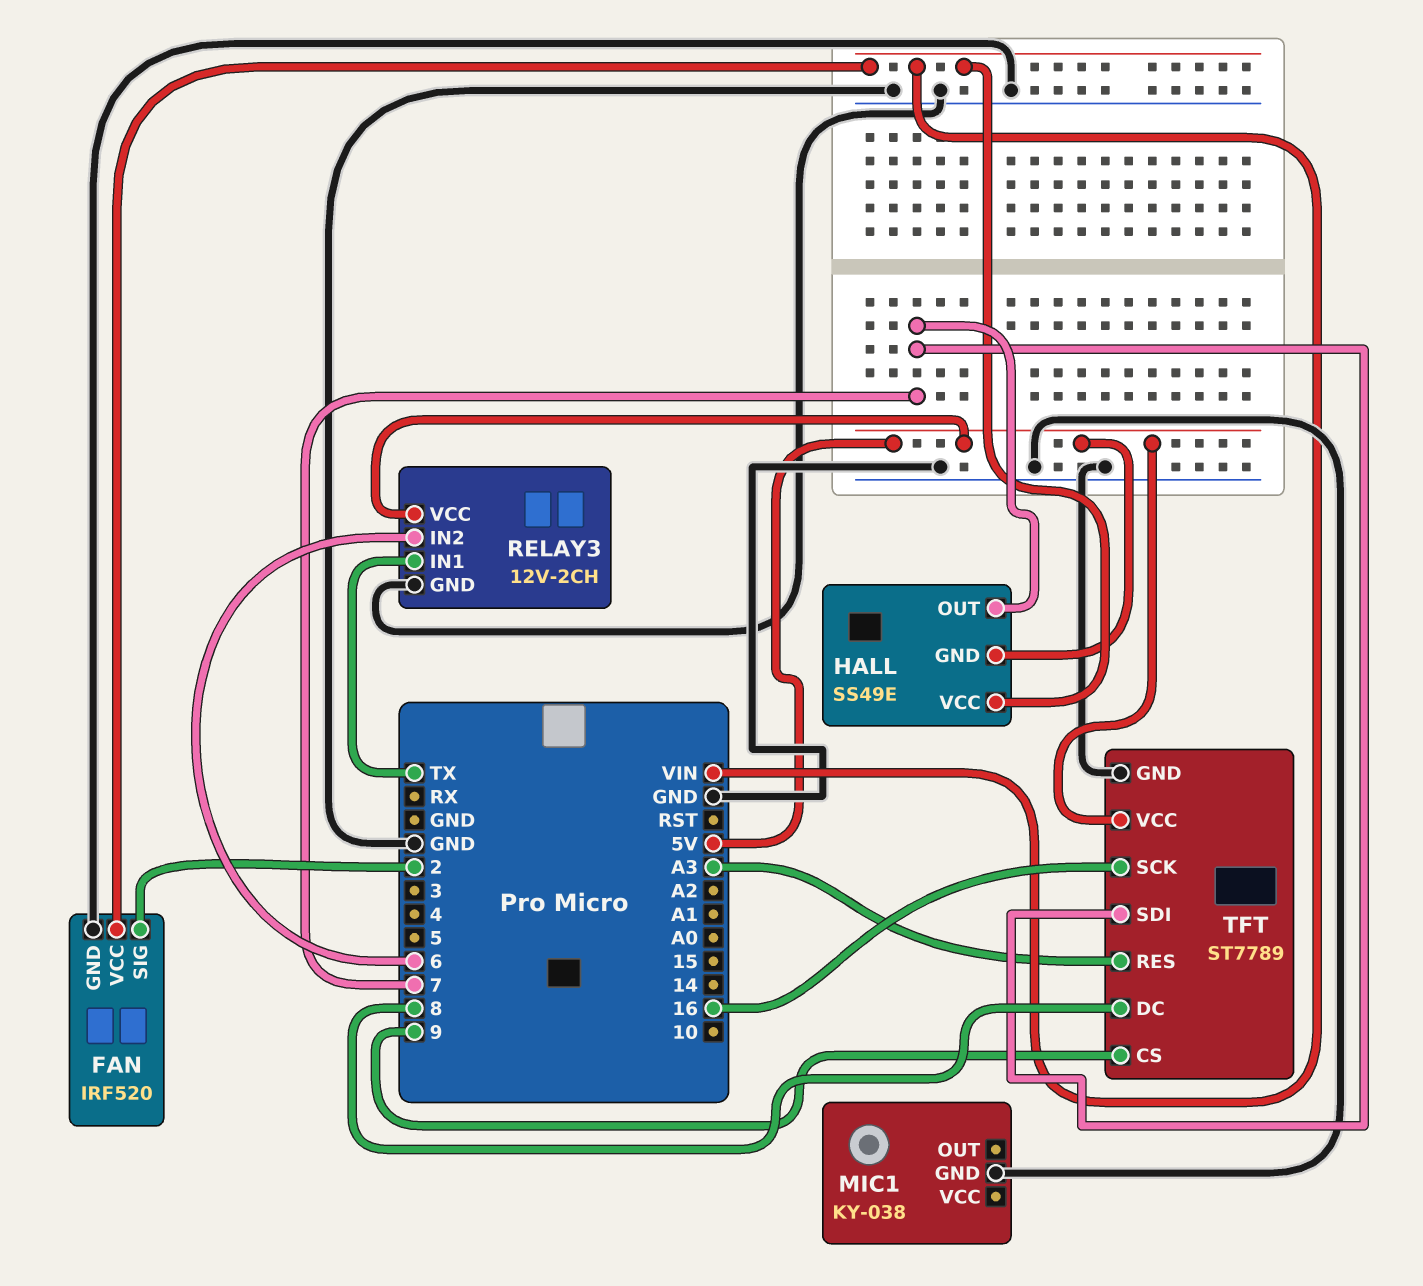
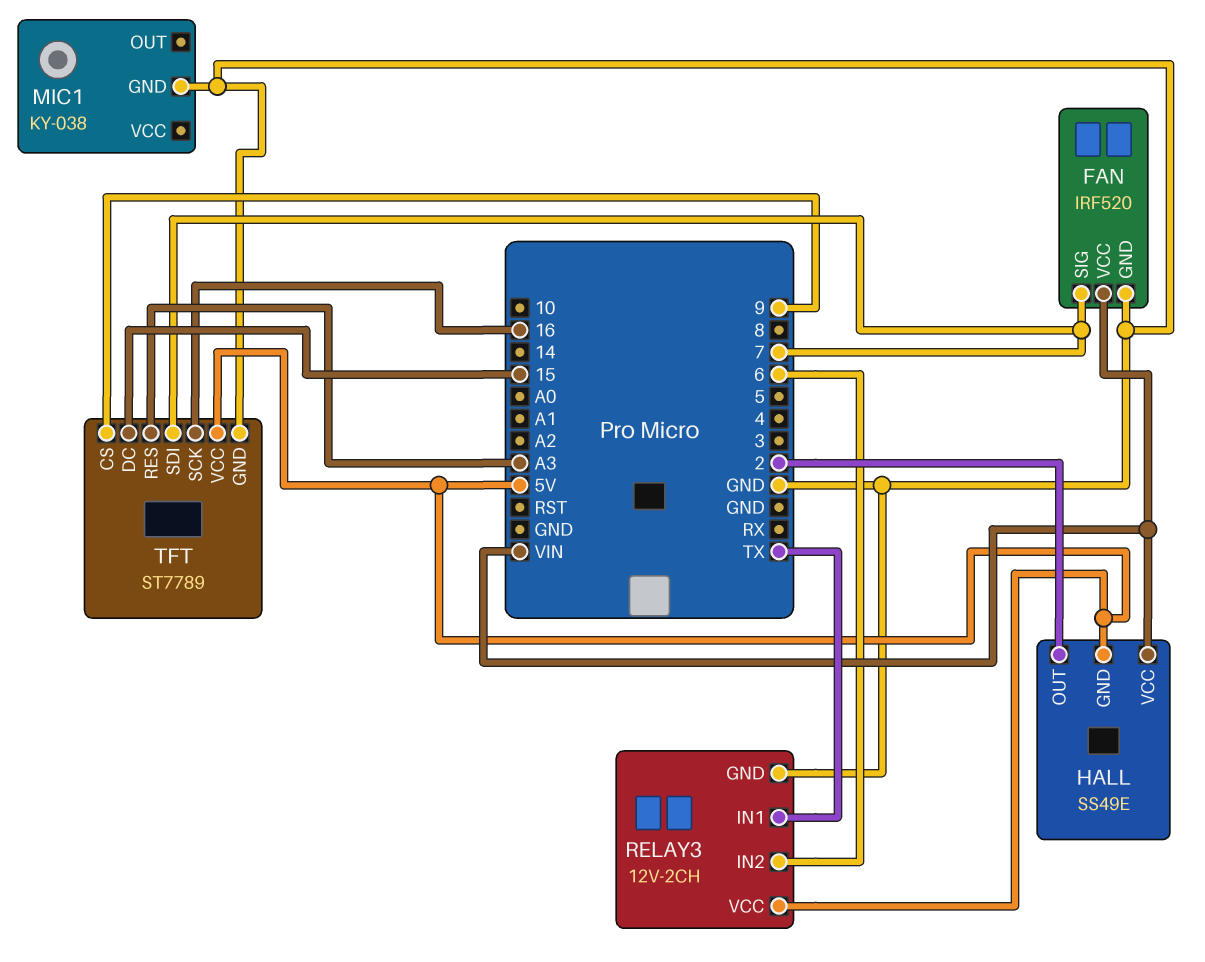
FAN pin SIG: 2 -> 7
HALL pin OUT: 7 -> 2
TFT pin DC: 8 -> 15

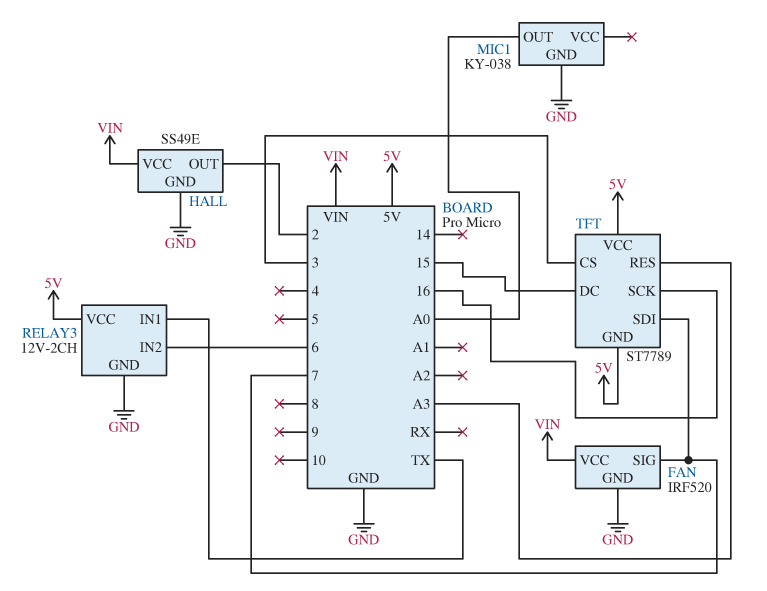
HALL pin GND: 5V -> GND
MIC1 pin OUT: none -> A0
TFT pin CS: 9 -> 3
TFT pin GND: GND -> 5V

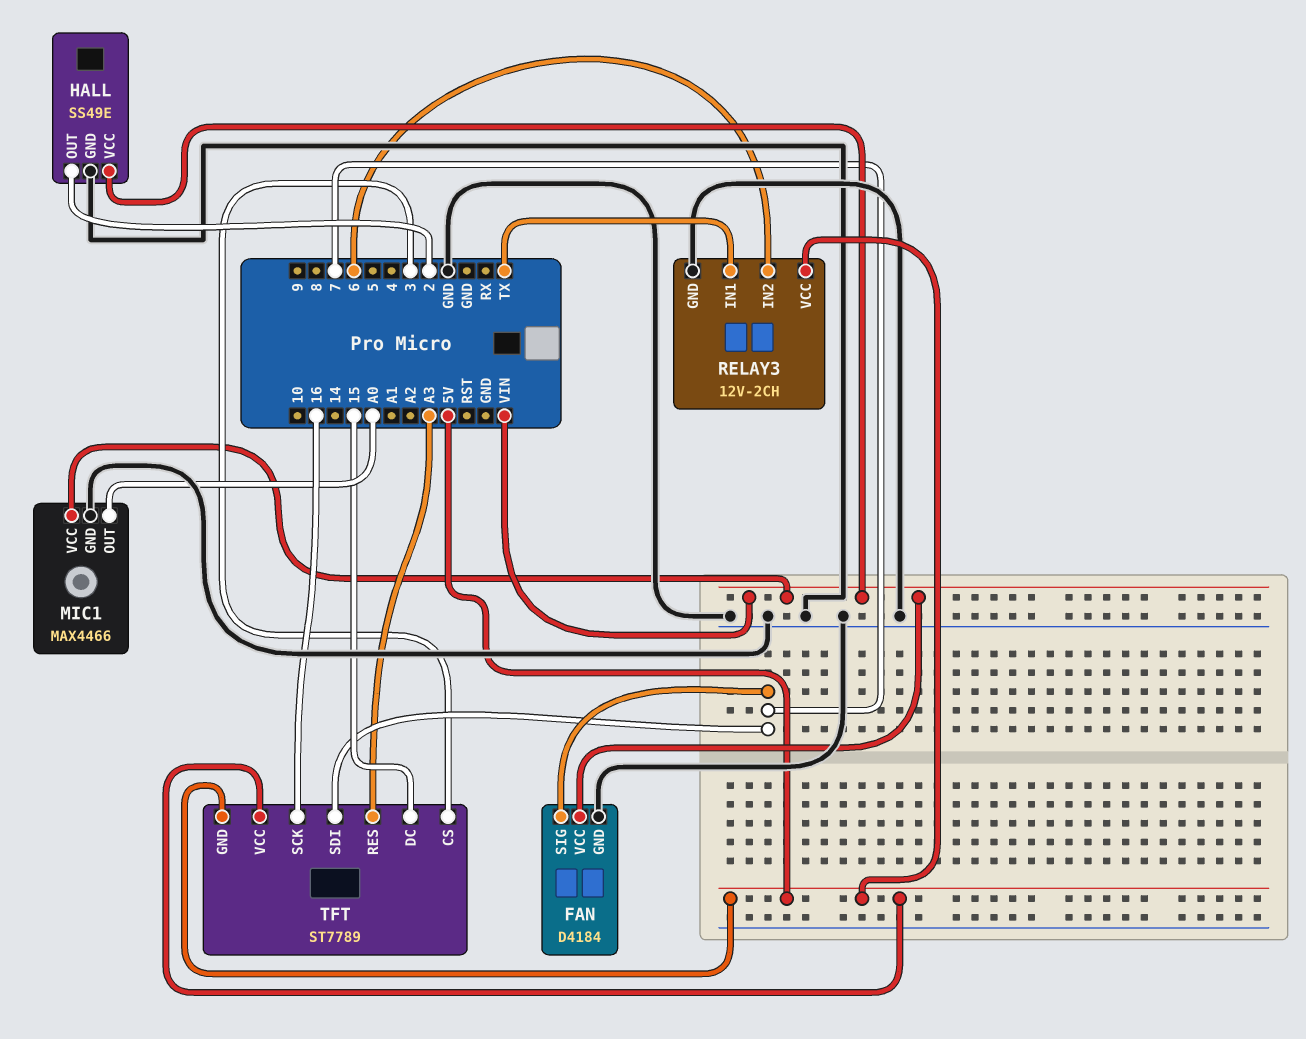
FAN: IRF520 -> D4184
MIC1: KY-038 -> MAX4466
MIC1 pin VCC: none -> VIN

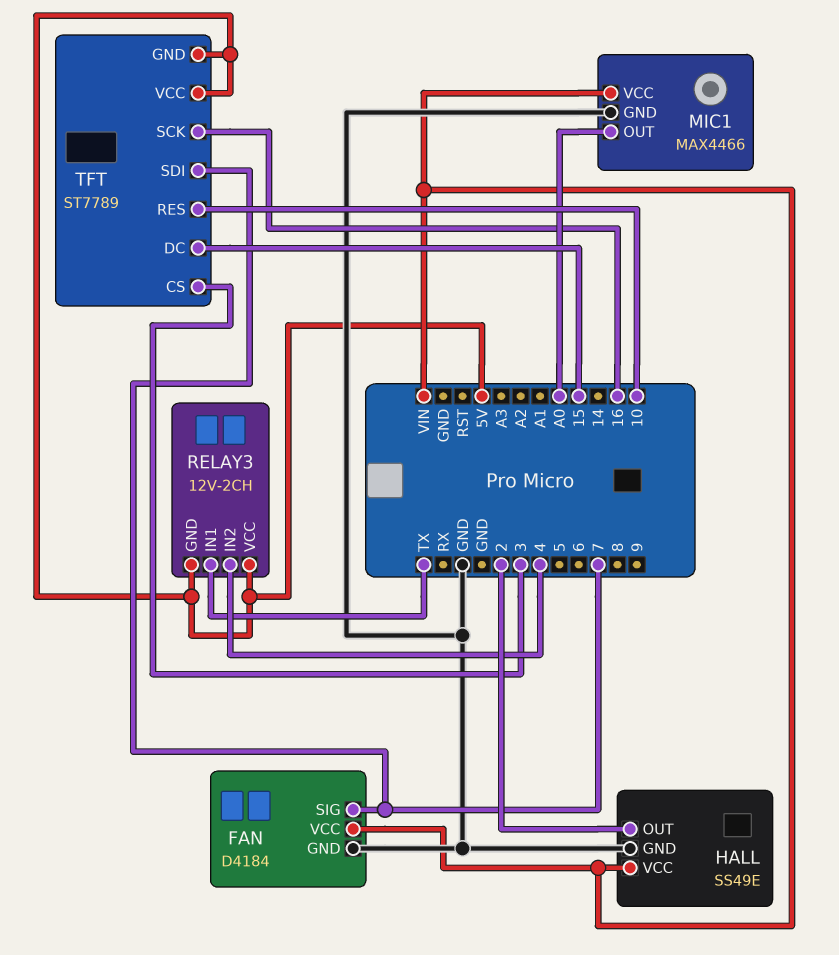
RELAY3 pin GND: GND -> 5V
RELAY3 pin IN2: 6 -> 4
TFT pin RES: A3 -> 10

